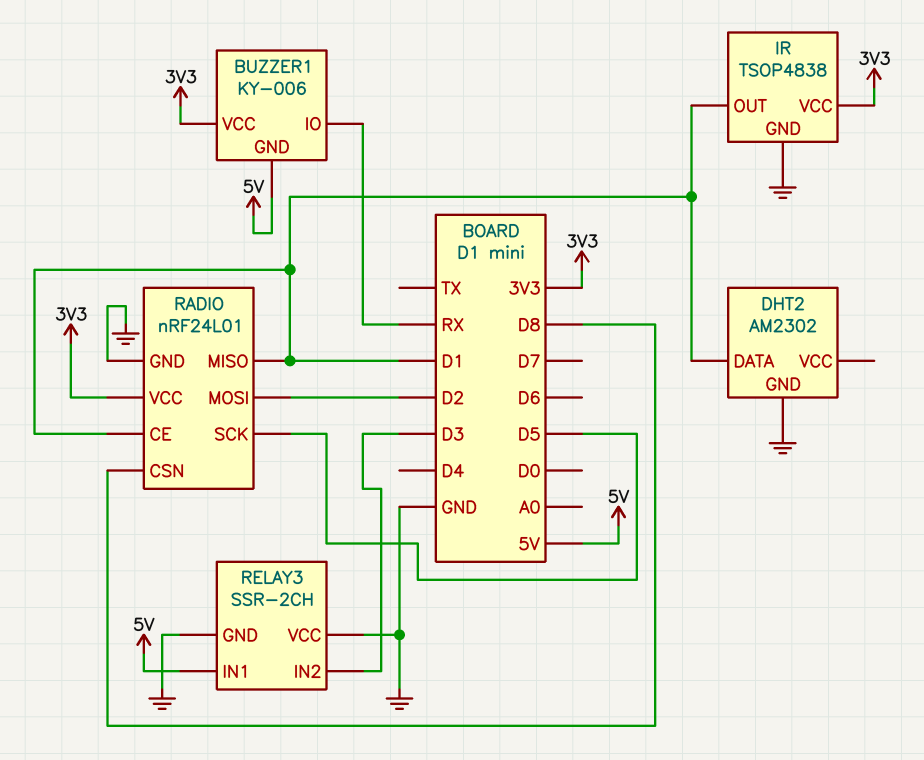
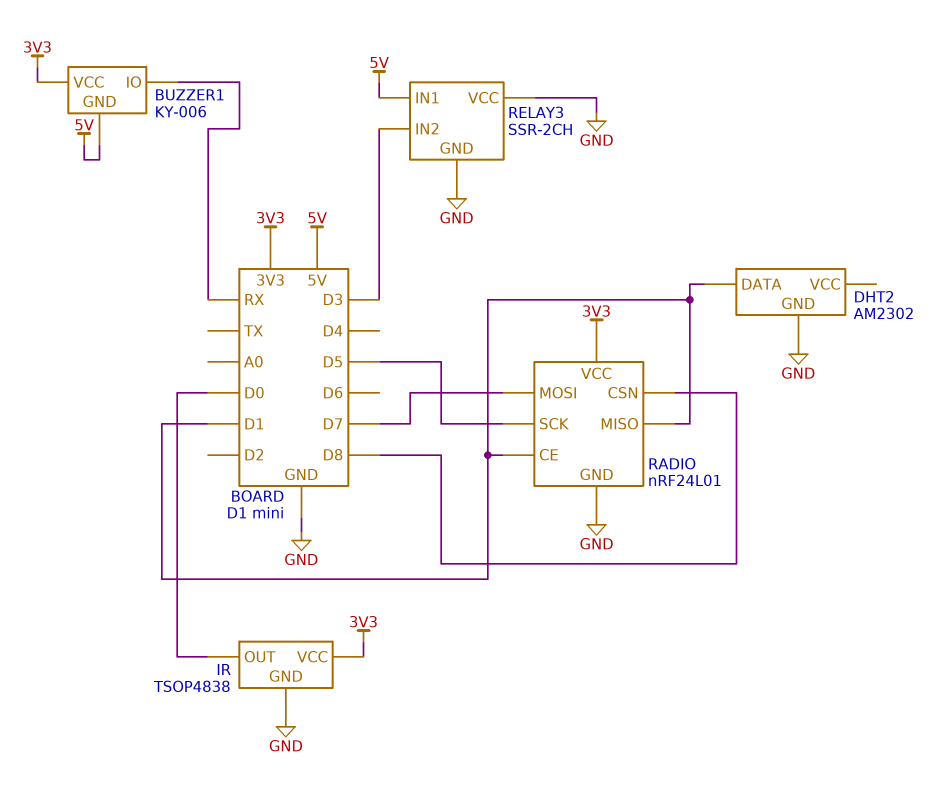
IR pin OUT: D1 -> D0
RADIO pin MOSI: D2 -> D7

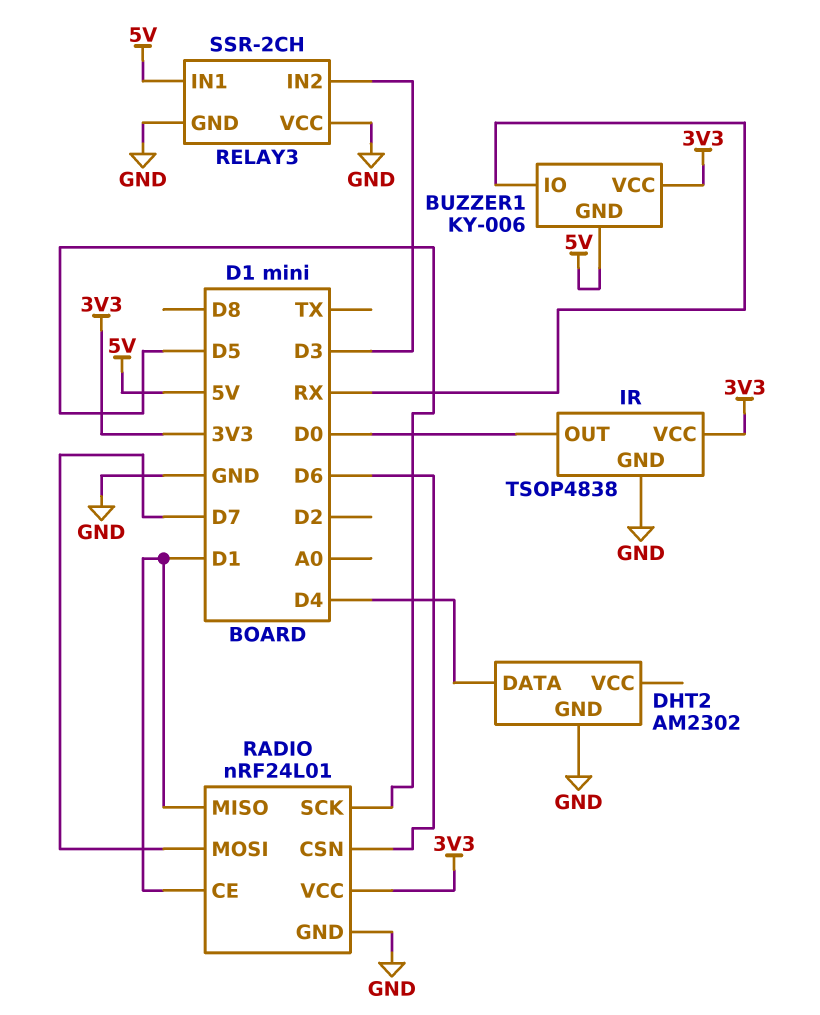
DHT2 pin DATA: D1 -> D4
RADIO pin CSN: D8 -> D6

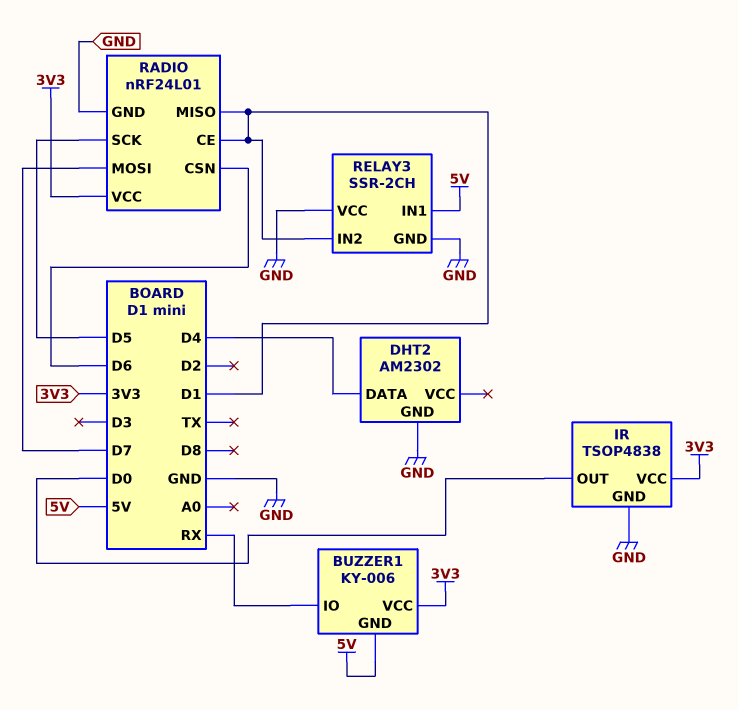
RELAY3 pin IN2: D3 -> D1

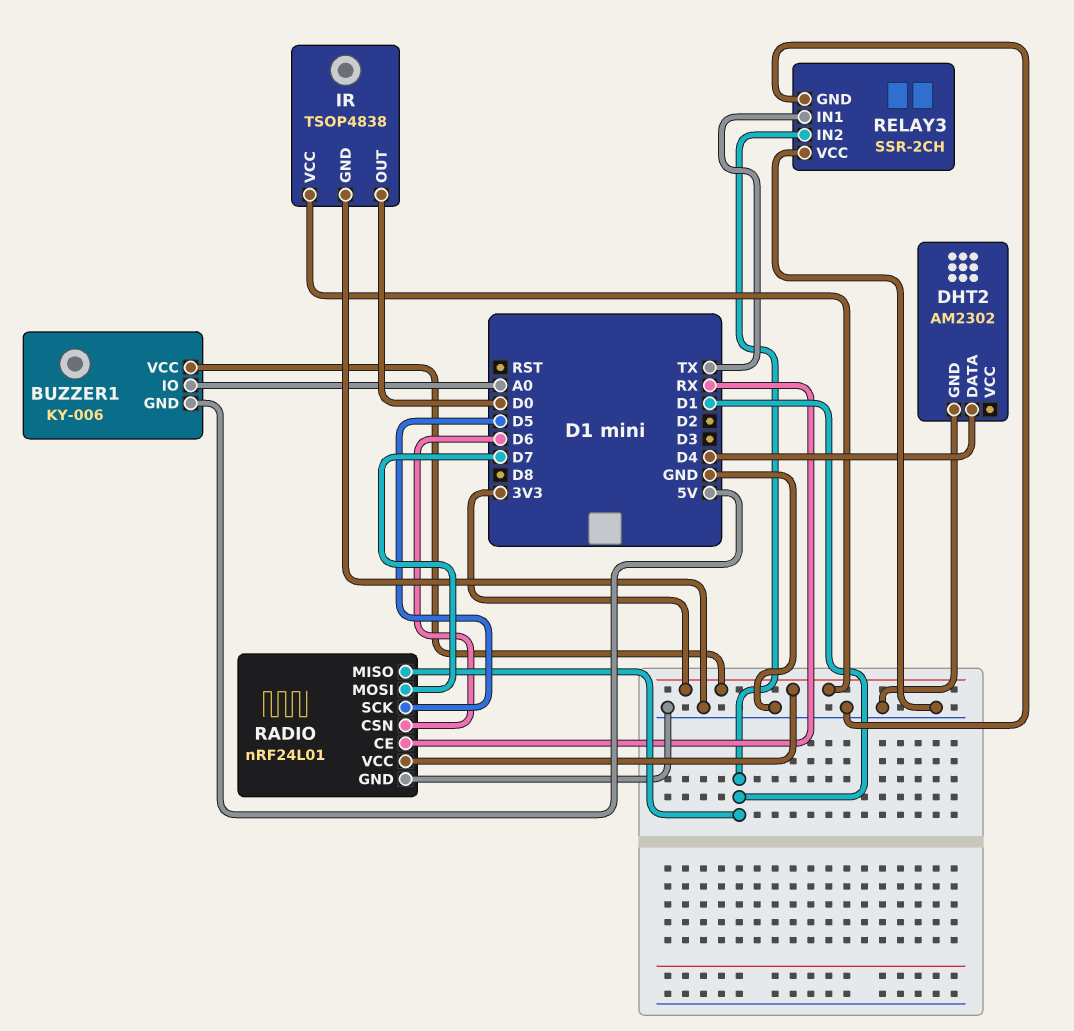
BUZZER1 pin IO: RX -> A0
RADIO pin CE: D1 -> RX
RELAY3 pin IN1: 5V -> TX

